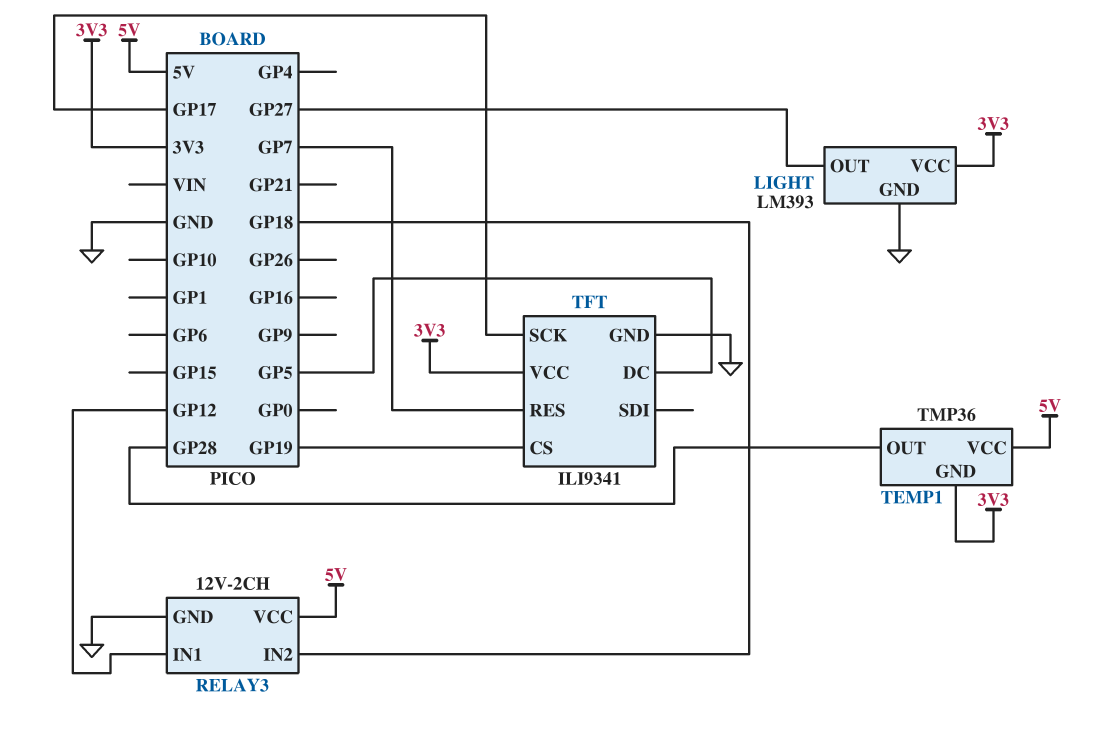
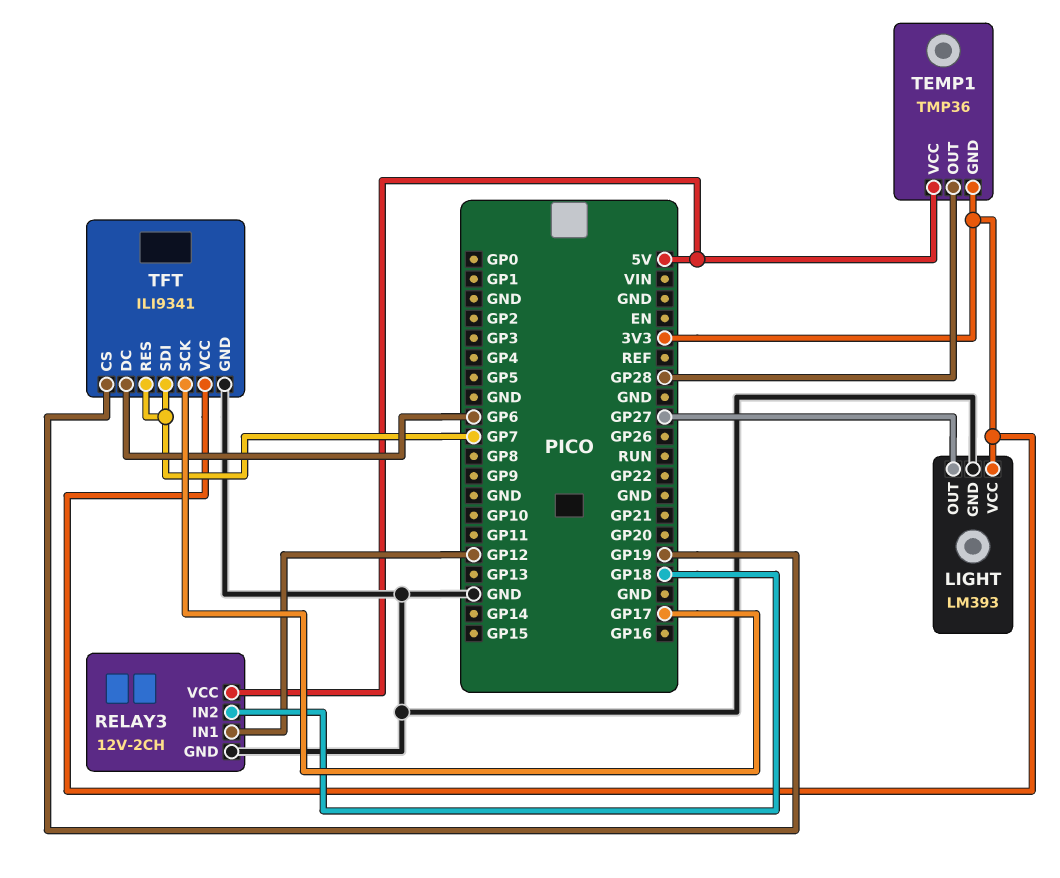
TFT pin DC: GP5 -> GP6
TFT pin SDI: none -> GP7

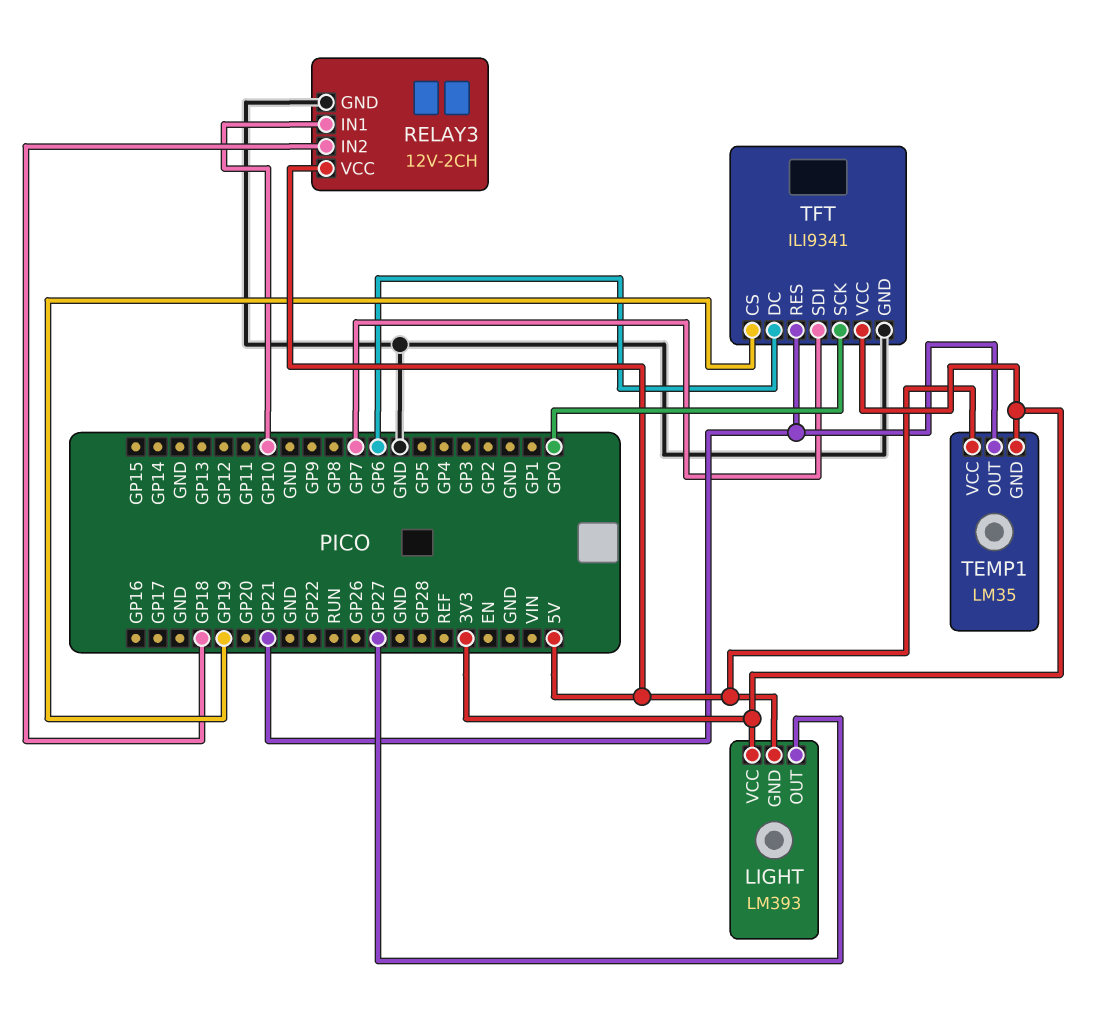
LIGHT pin GND: GND -> 5V
RELAY3 pin IN1: GP12 -> GP10
TEMP1: TMP36 -> LM35
TEMP1 pin OUT: GP28 -> GP21
TFT pin RES: GP7 -> GP21
TFT pin SCK: GP17 -> GP0

